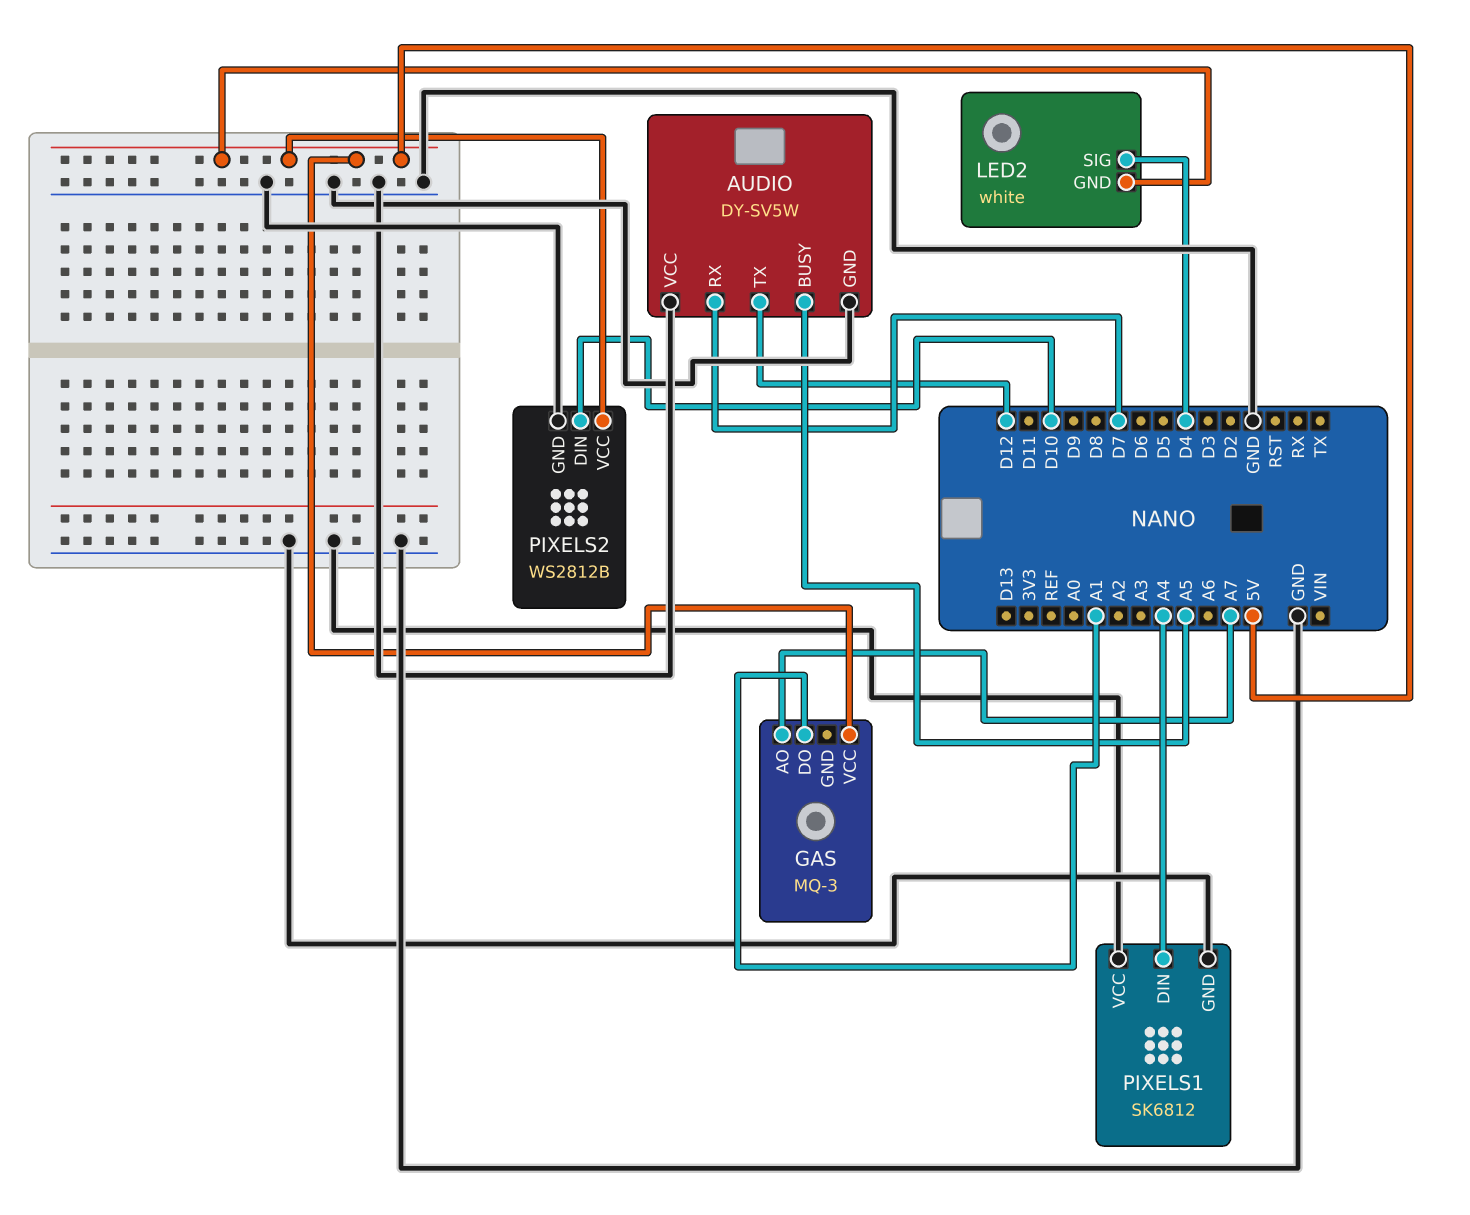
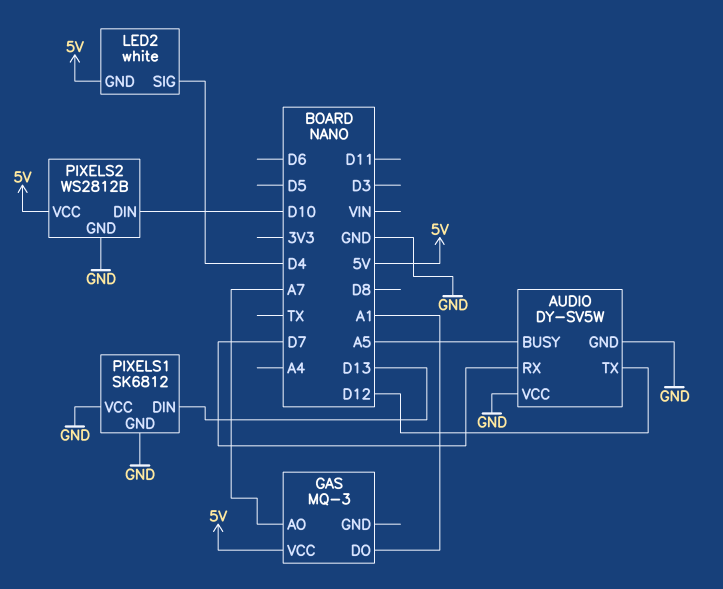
PIXELS1 pin DIN: A4 -> D13

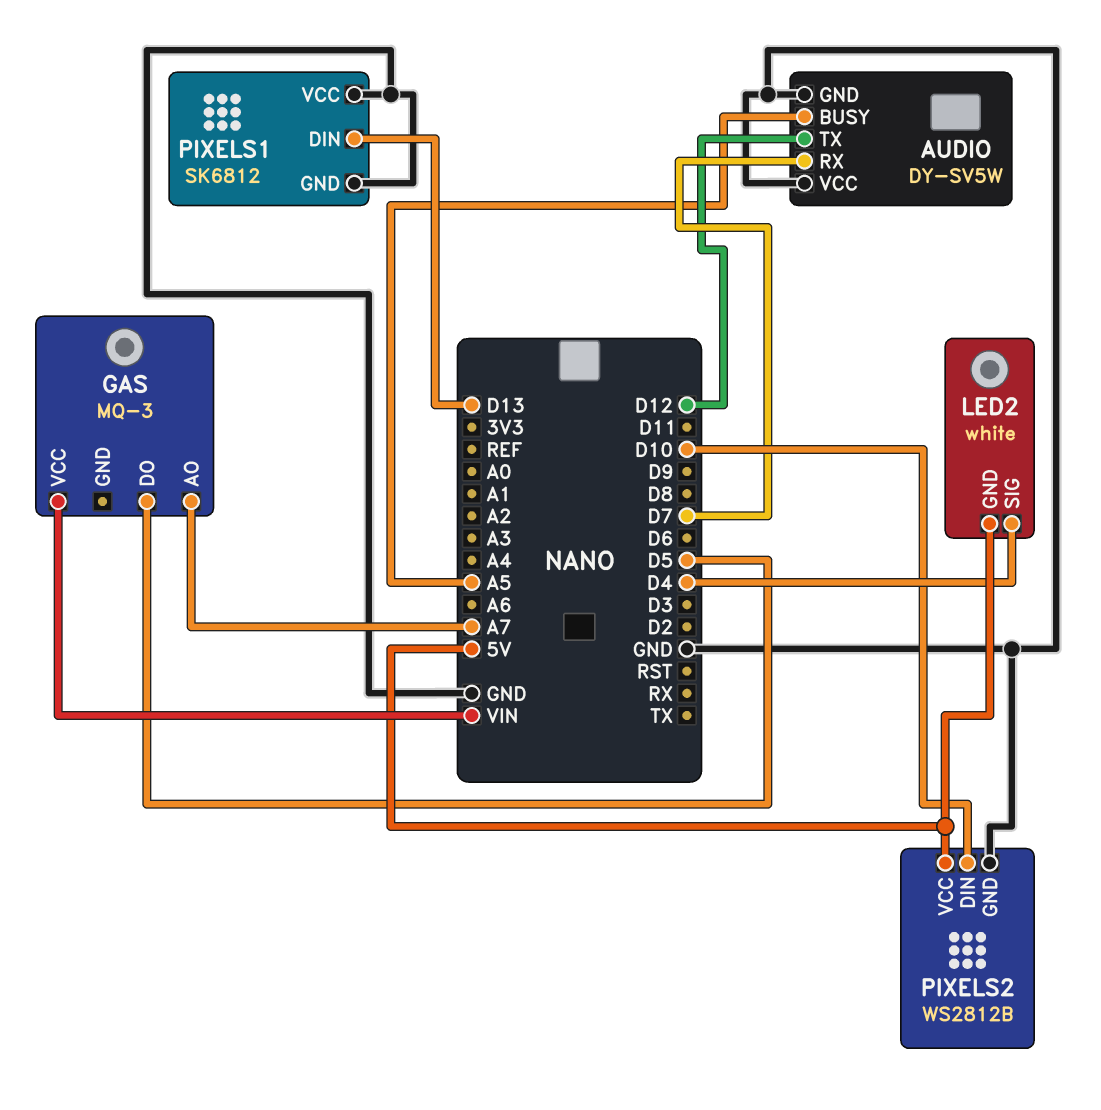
GAS pin DO: A1 -> D5
GAS pin VCC: 5V -> VIN

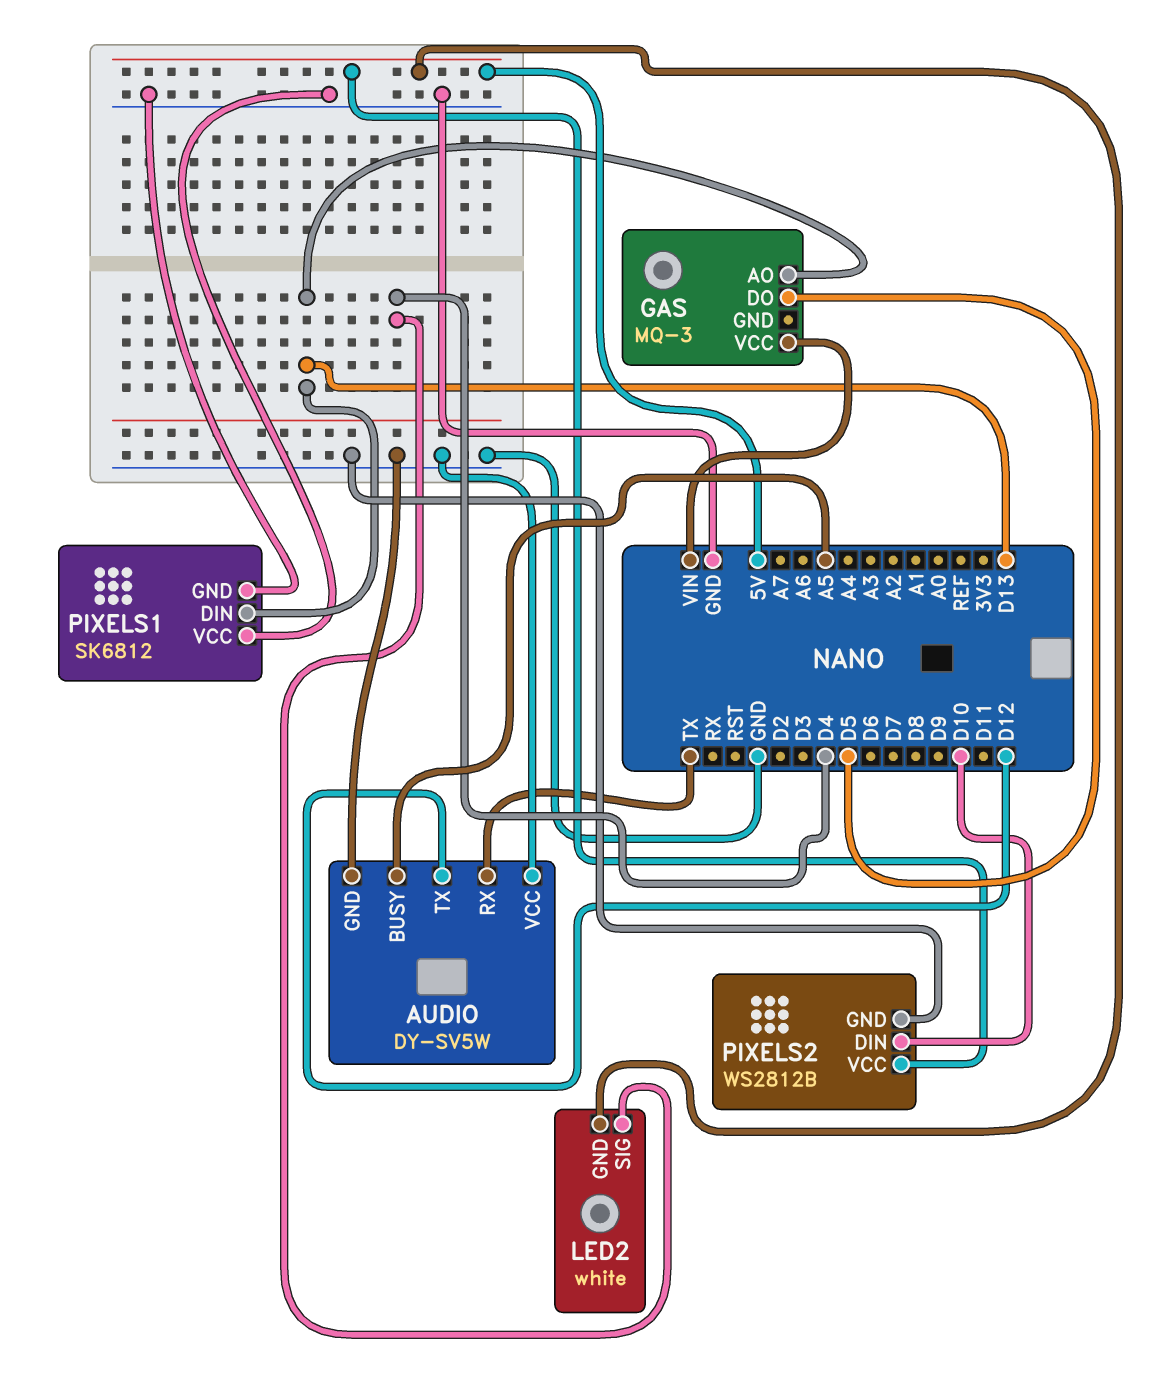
AUDIO pin RX: D7 -> TX
GAS pin AO: A7 -> D13

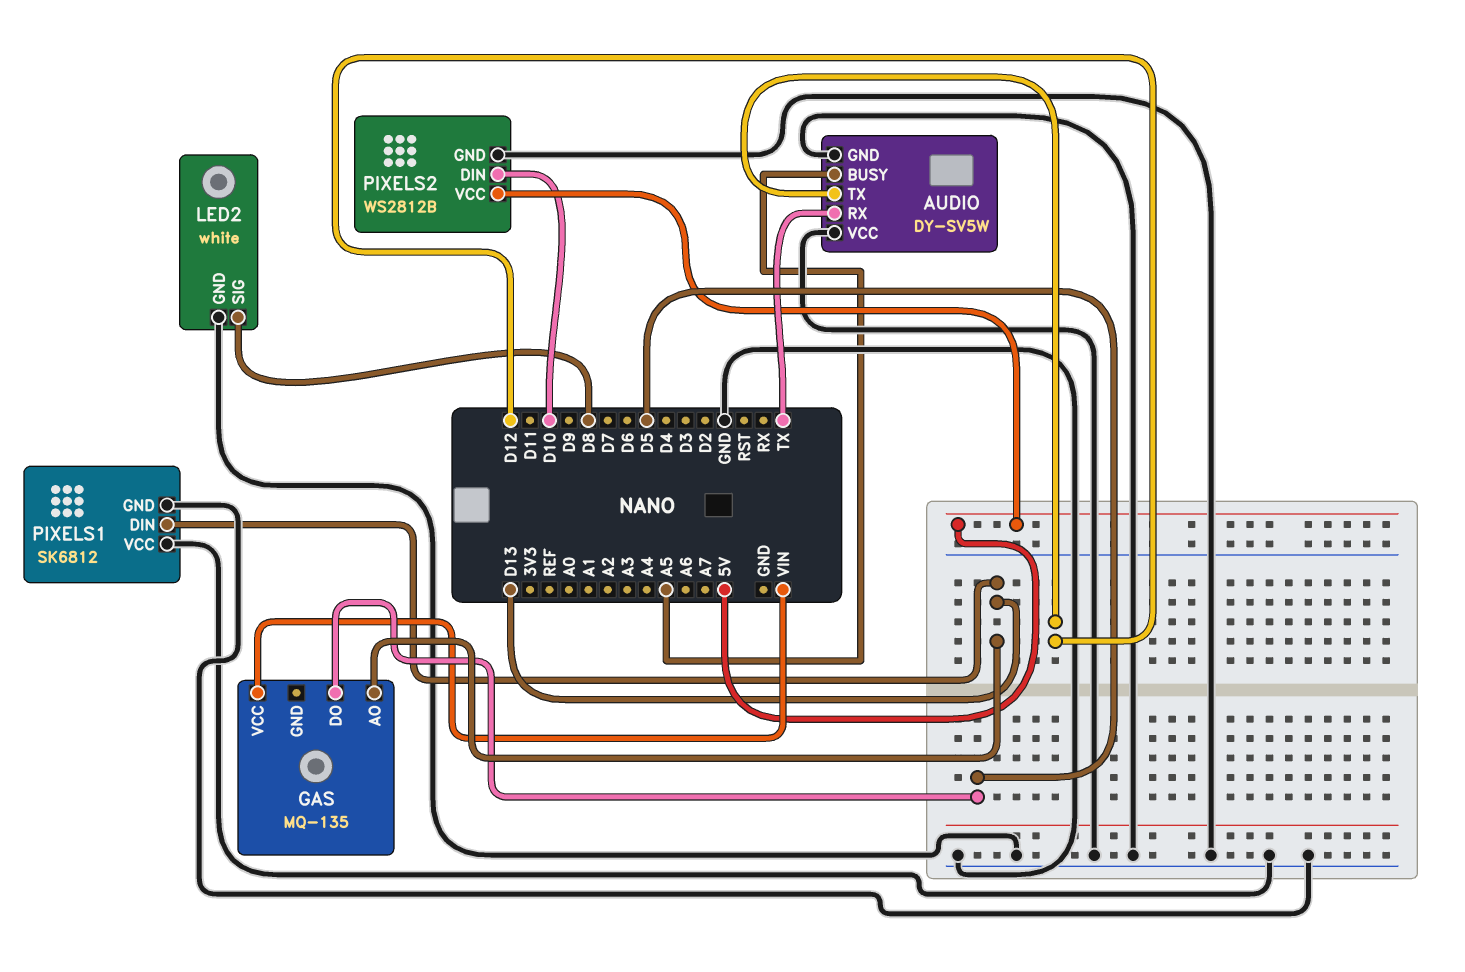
GAS: MQ-3 -> MQ-135
LED2 pin GND: 5V -> GND
LED2 pin SIG: D4 -> D8

